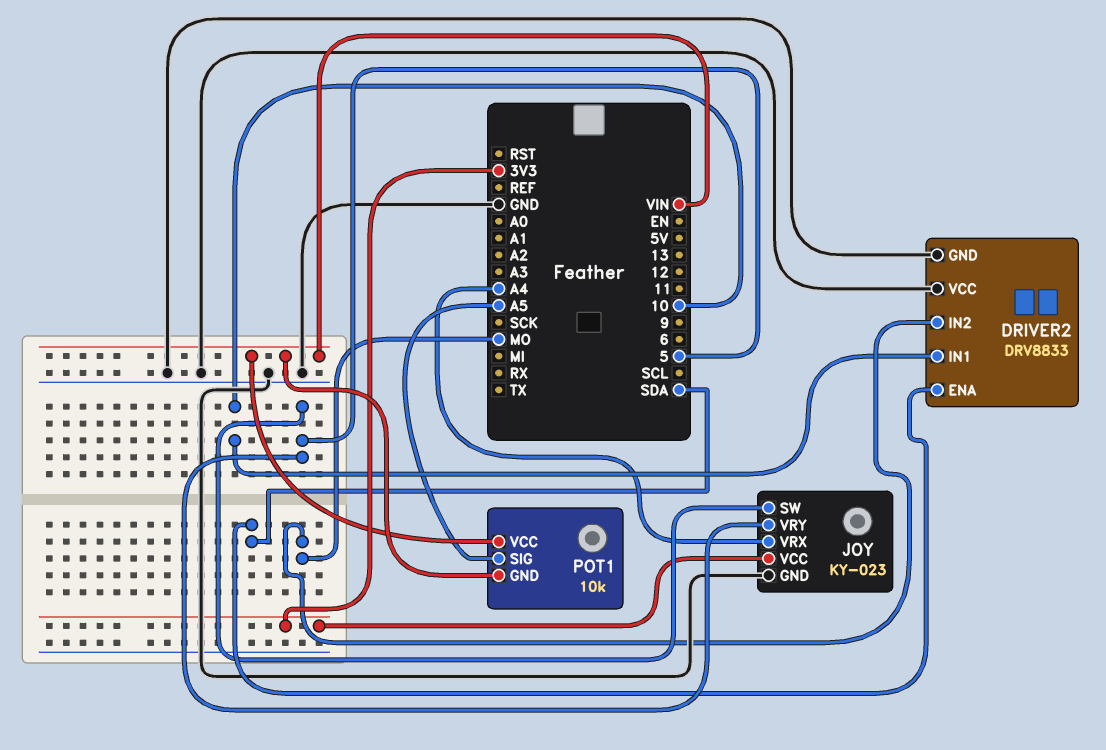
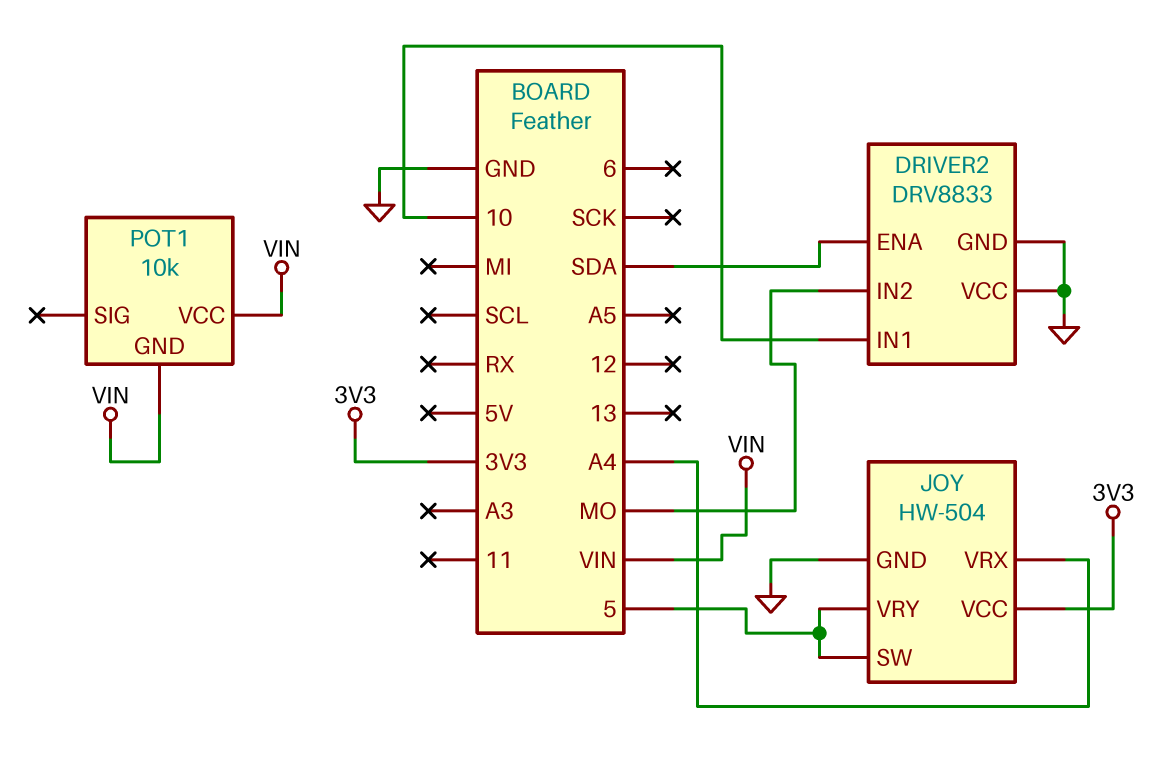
JOY: KY-023 -> HW-504
POT1 pin SIG: A5 -> none

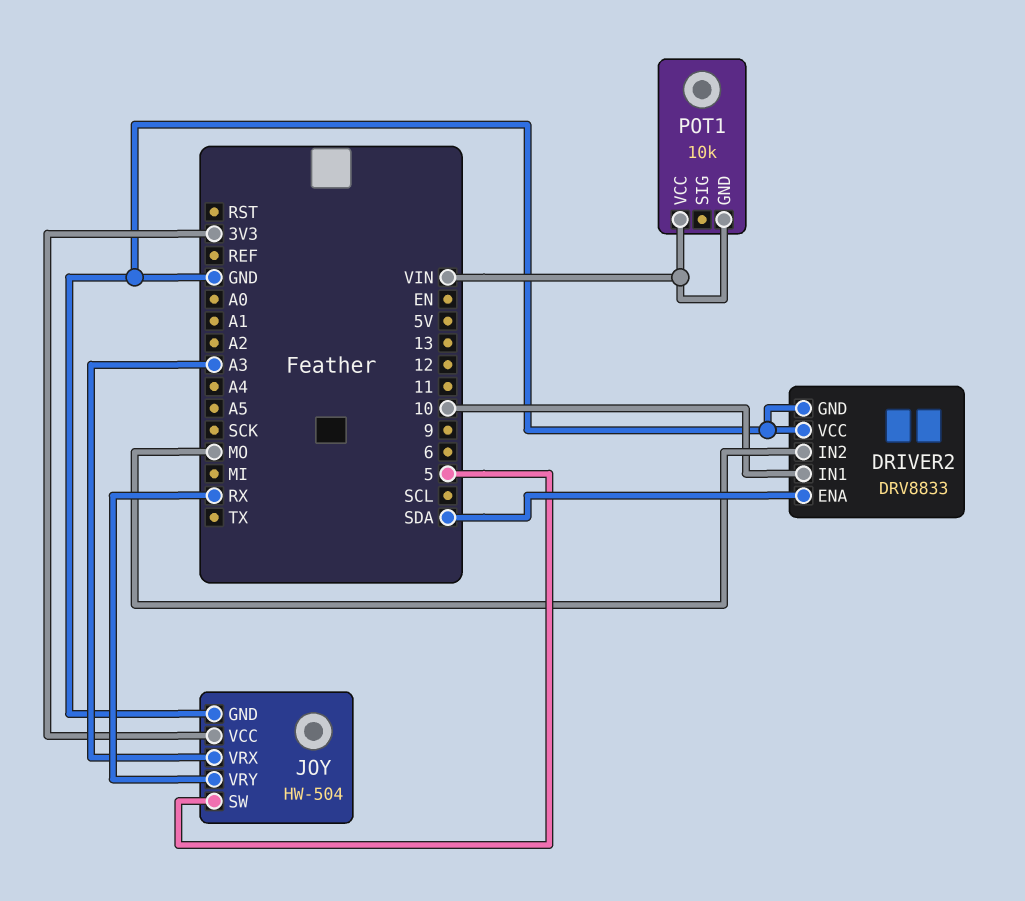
JOY pin VRX: A4 -> A3
JOY pin VRY: 5 -> RX

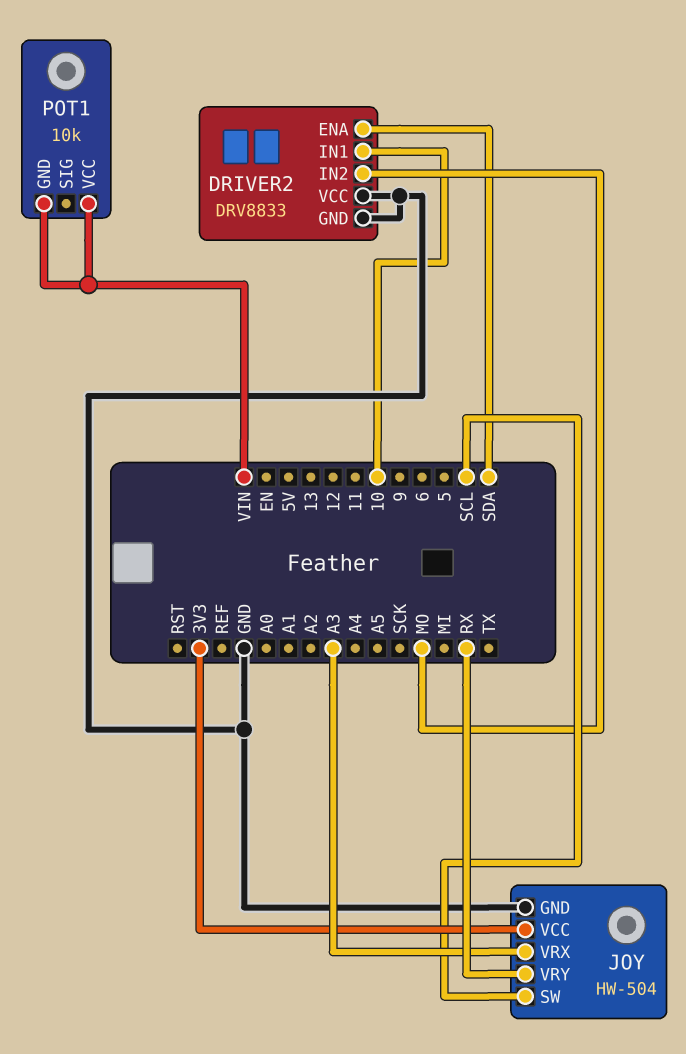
JOY pin SW: 5 -> SCL

